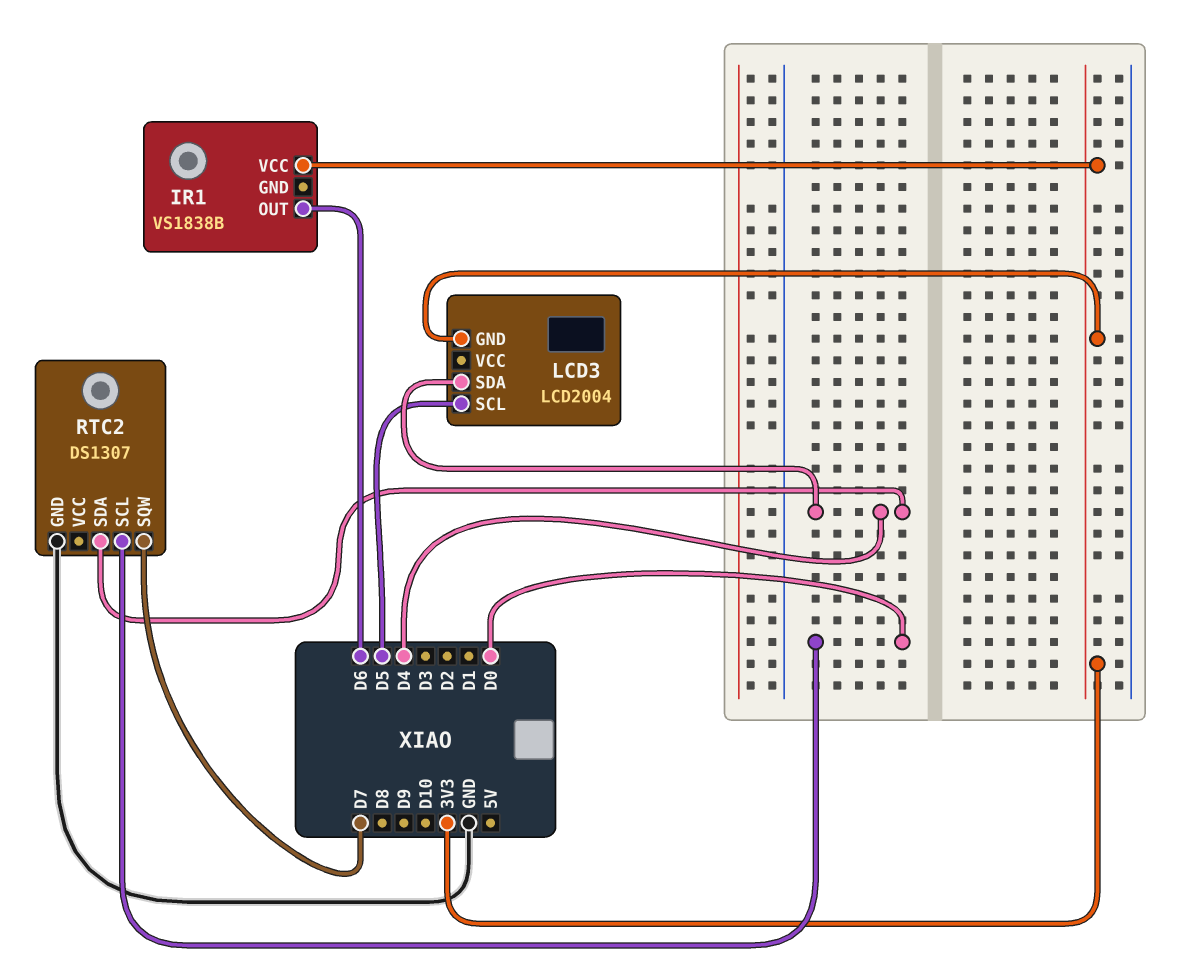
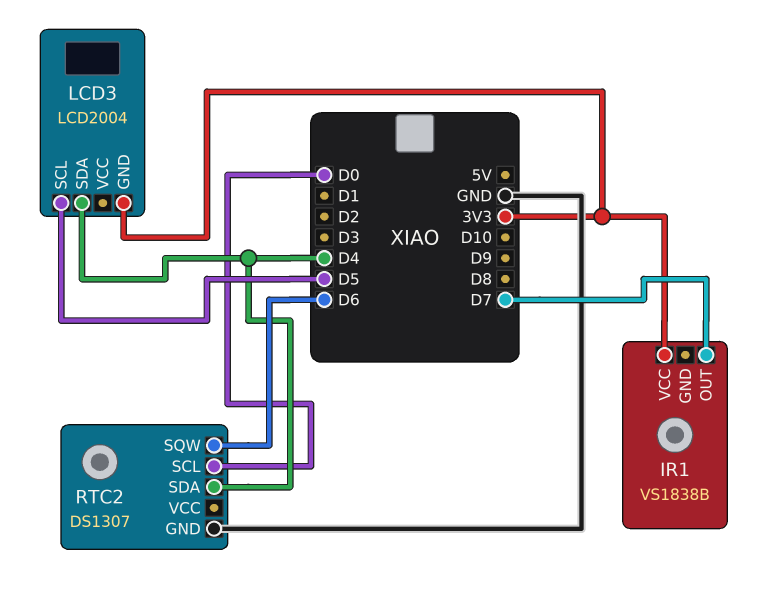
IR1 pin OUT: D6 -> D7
RTC2 pin SQW: D7 -> D6

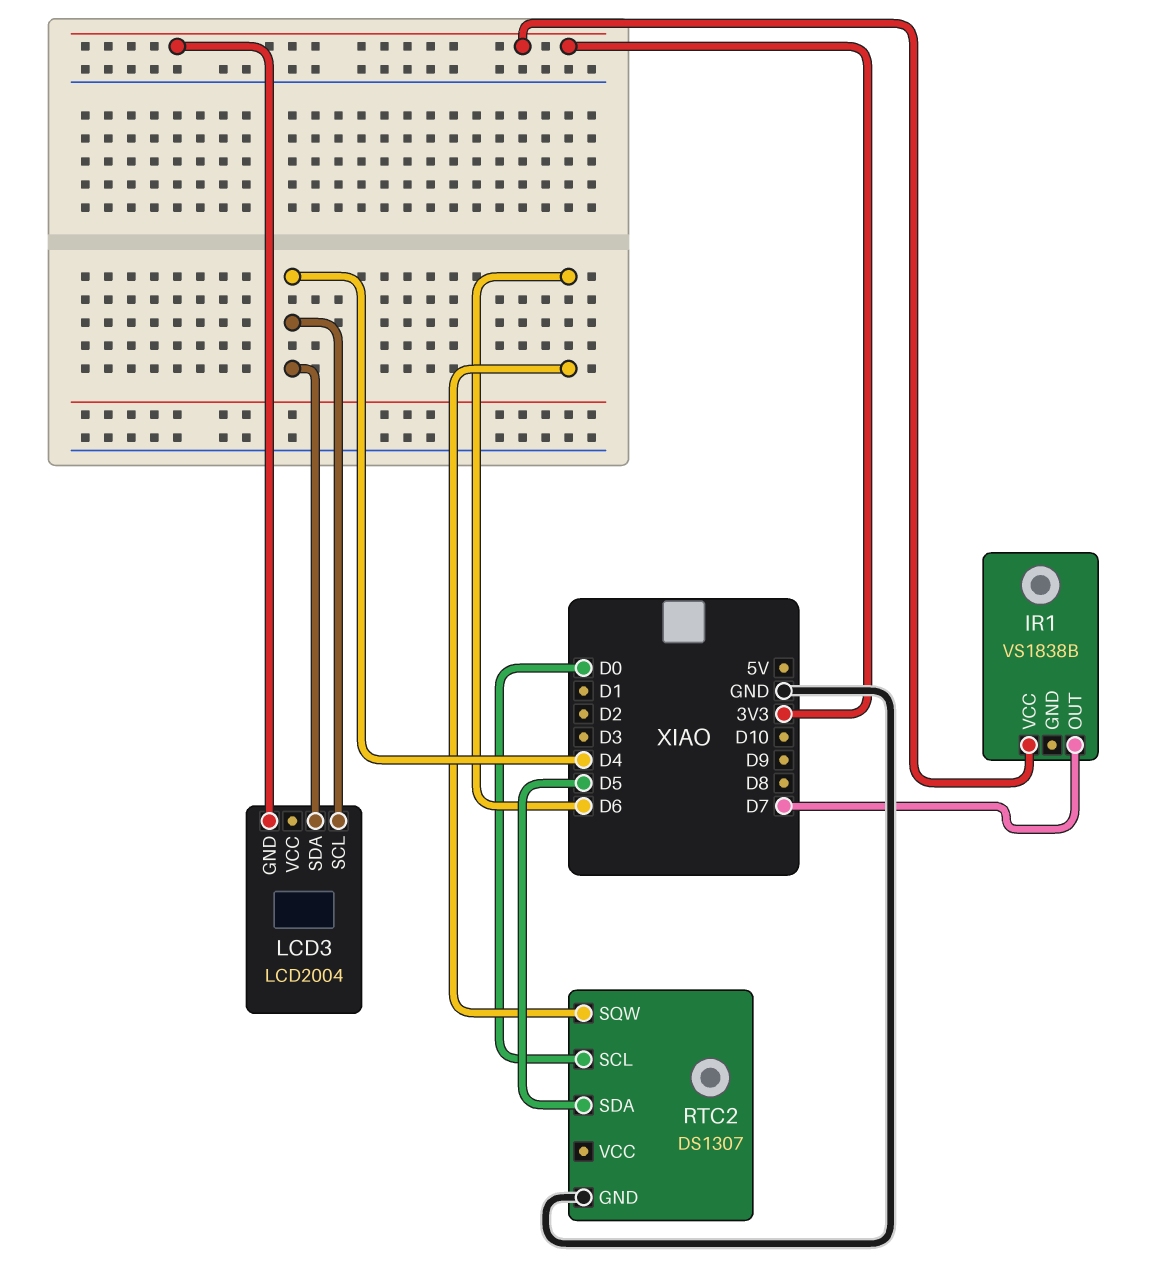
LCD3 pin SCL: D5 -> D4
RTC2 pin SDA: D4 -> D5

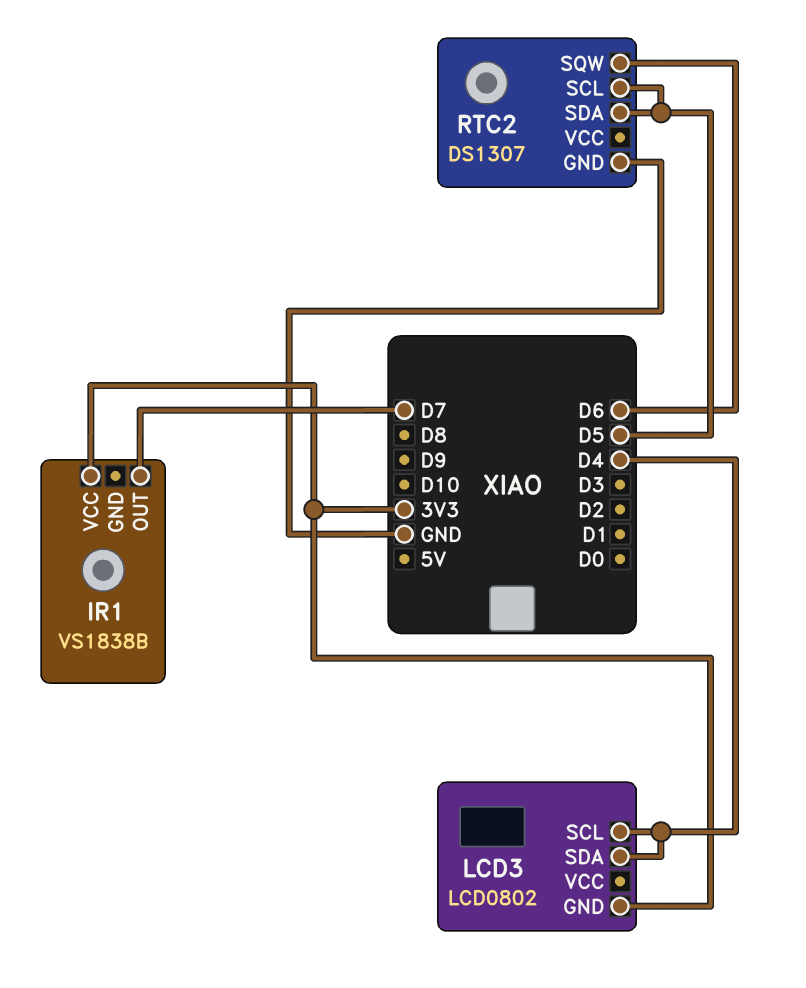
LCD3: LCD2004 -> LCD0802
RTC2 pin SCL: D0 -> D5

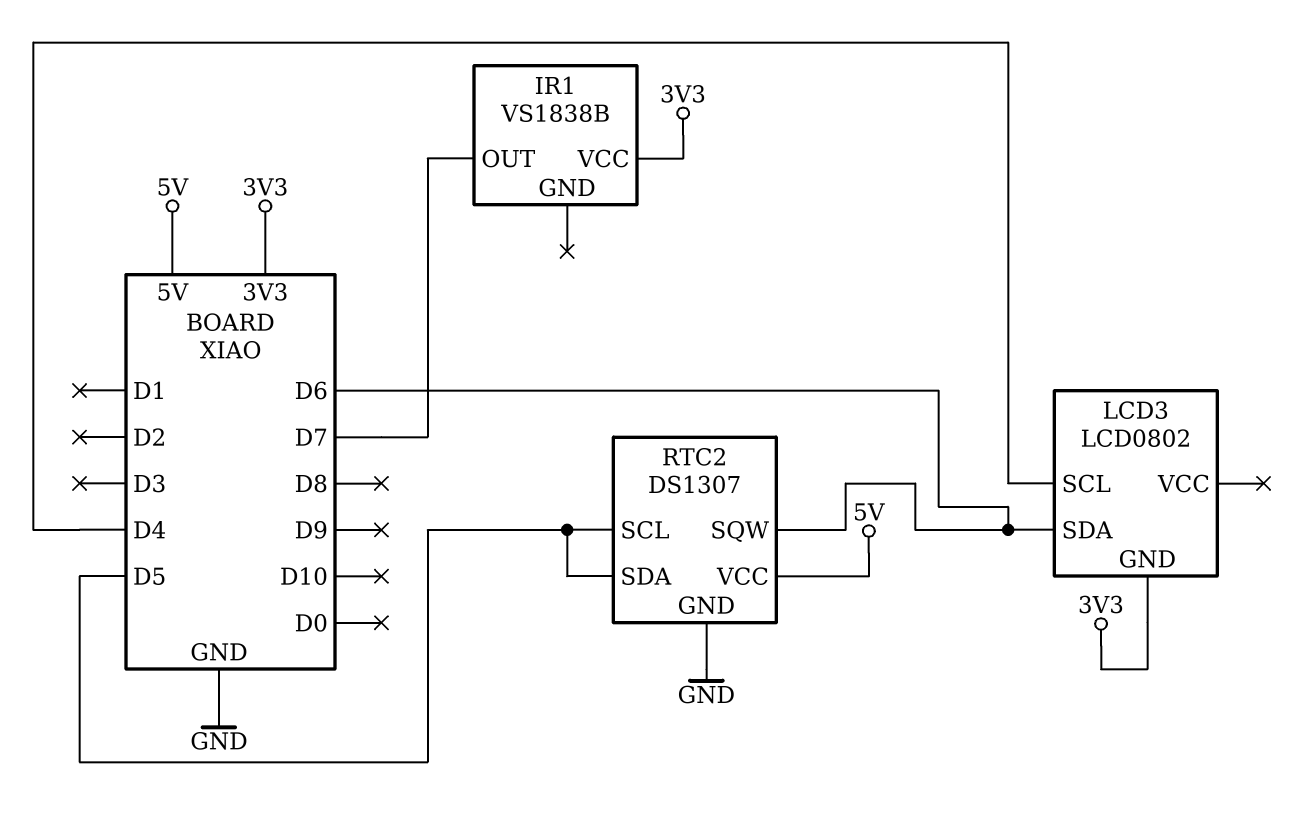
LCD3 pin SDA: D4 -> D6
RTC2 pin VCC: none -> 5V

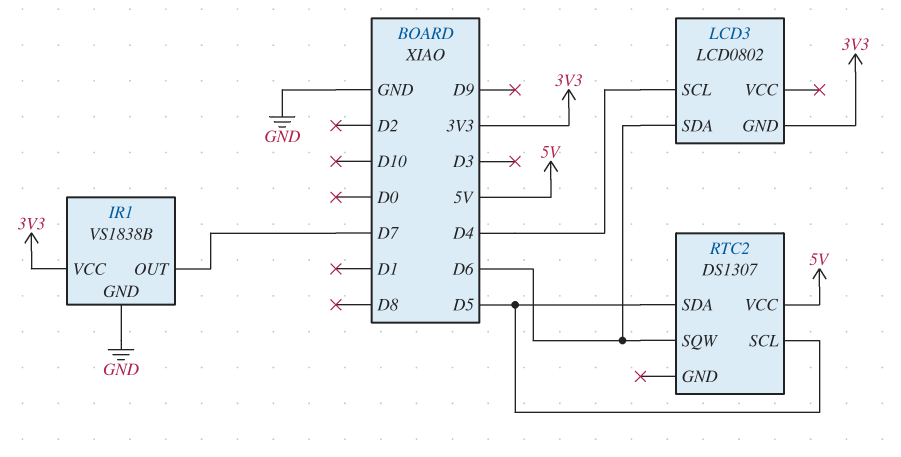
IR1 pin GND: none -> GND
RTC2 pin GND: GND -> none

